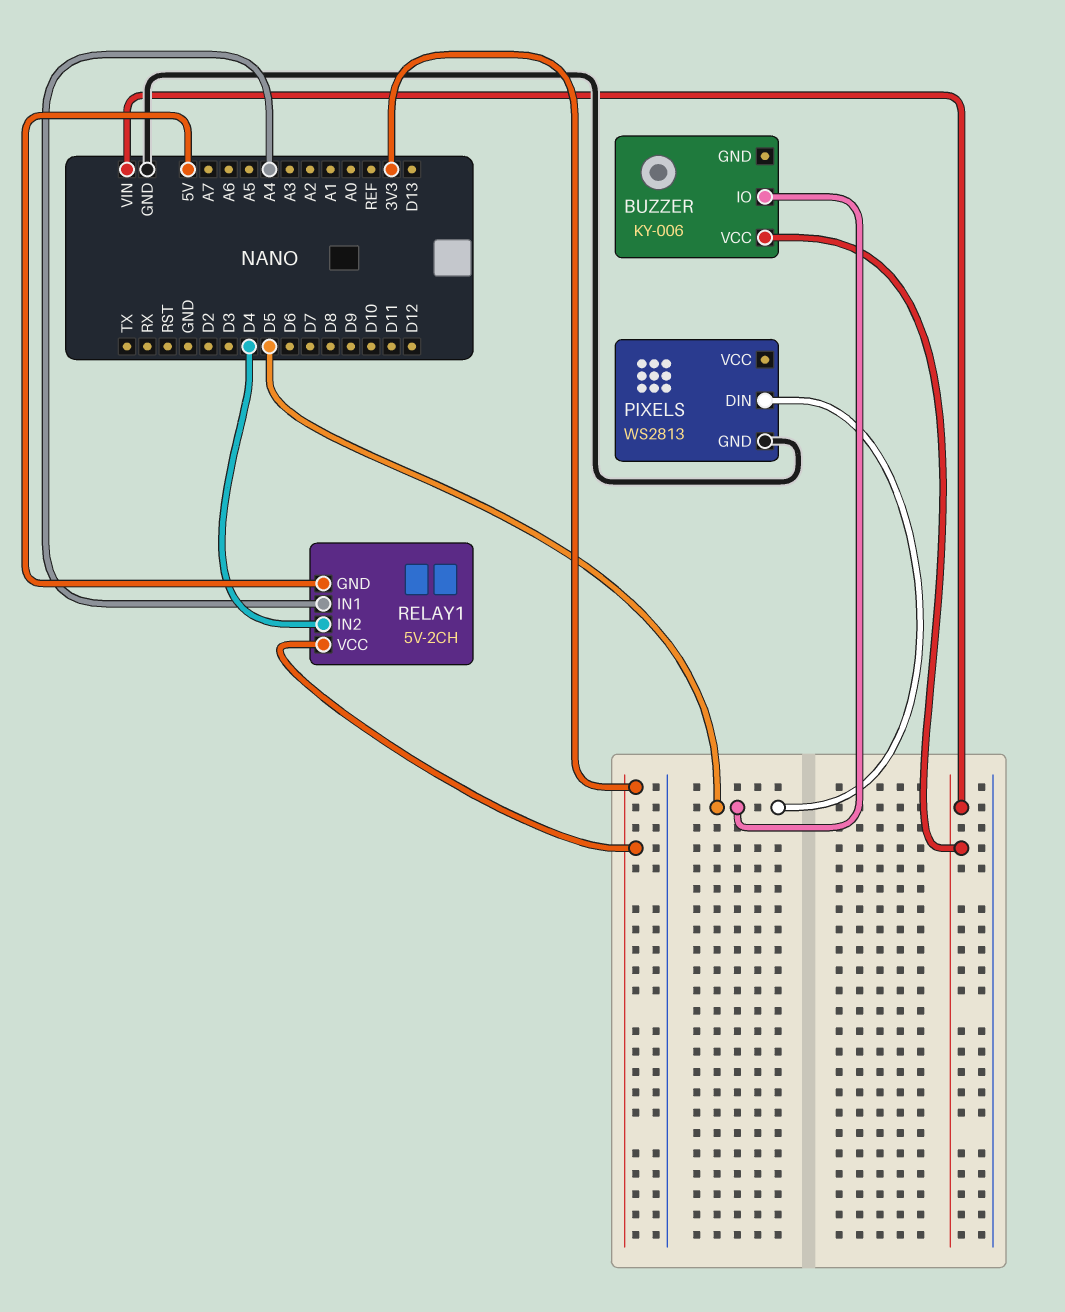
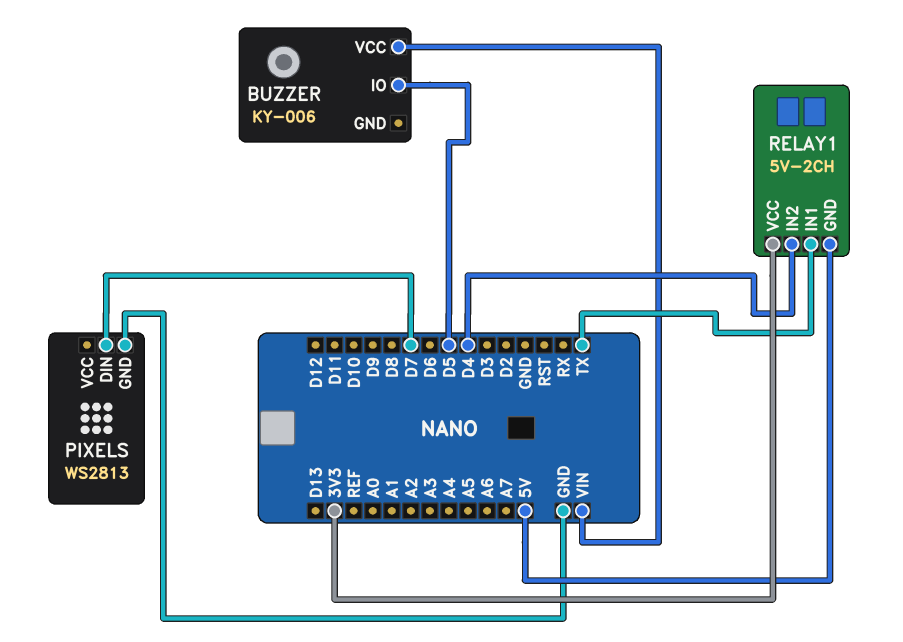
PIXELS pin DIN: D5 -> D7
RELAY1 pin IN1: A4 -> TX

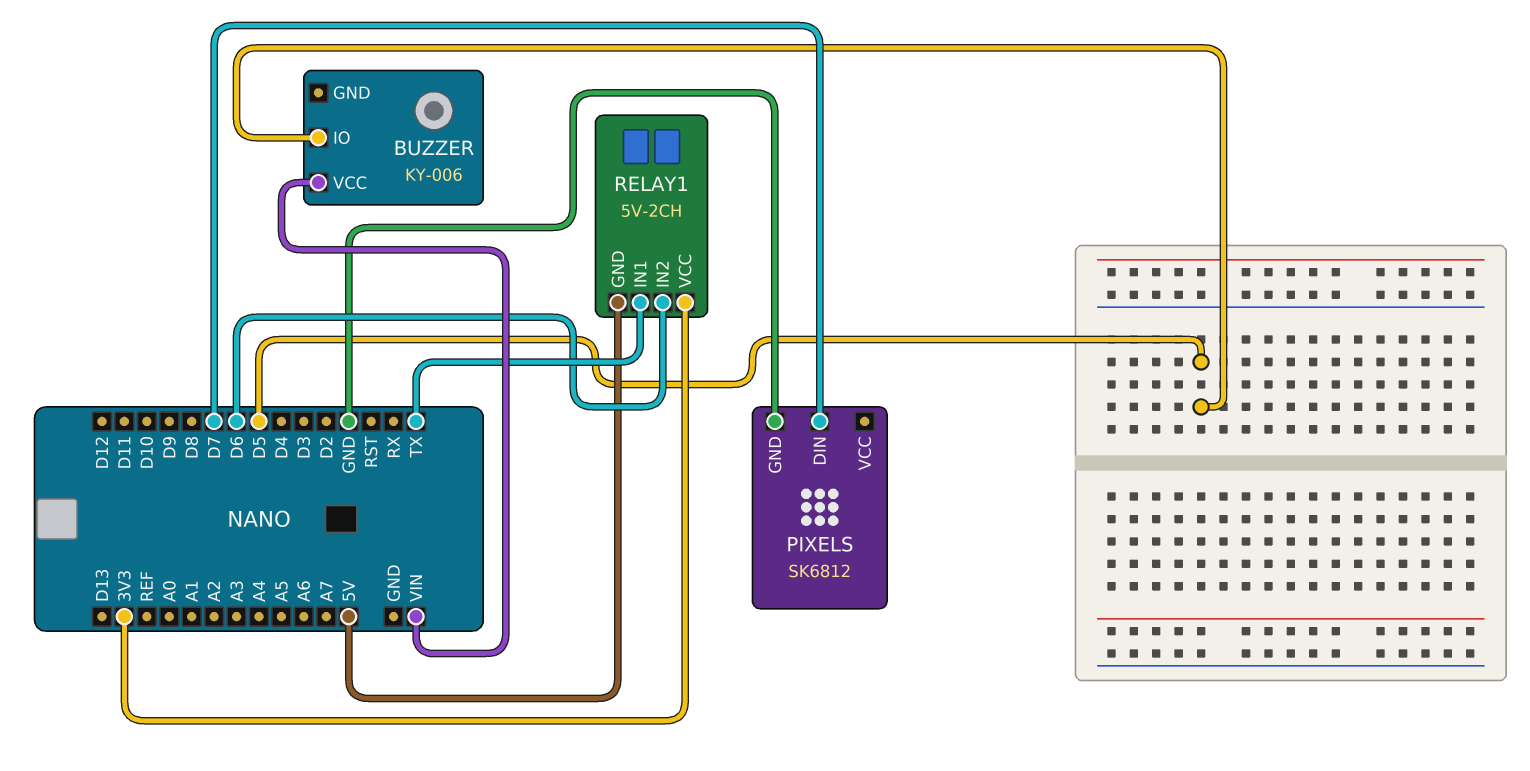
PIXELS: WS2813 -> SK6812
RELAY1 pin IN2: D4 -> D6

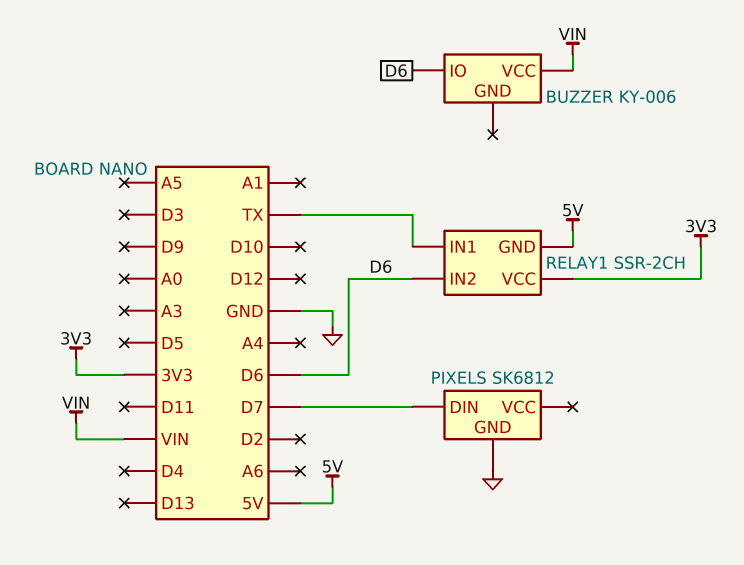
BUZZER pin IO: D5 -> D6
RELAY1: 5V-2CH -> SSR-2CH

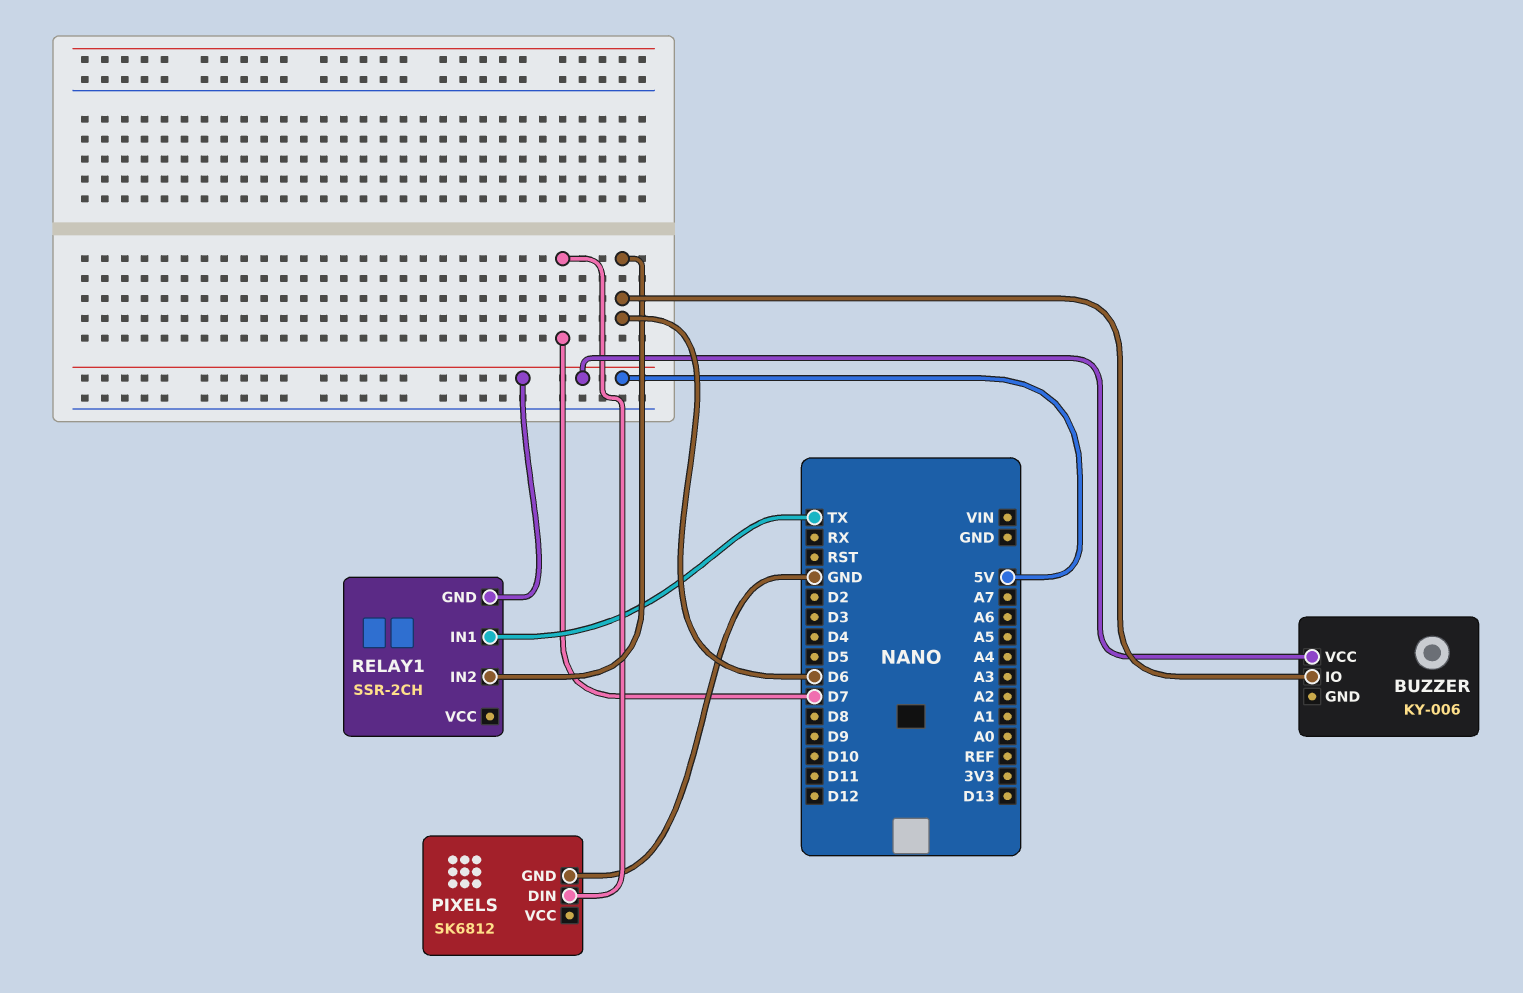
BUZZER pin VCC: VIN -> 5V
RELAY1 pin VCC: 3V3 -> none

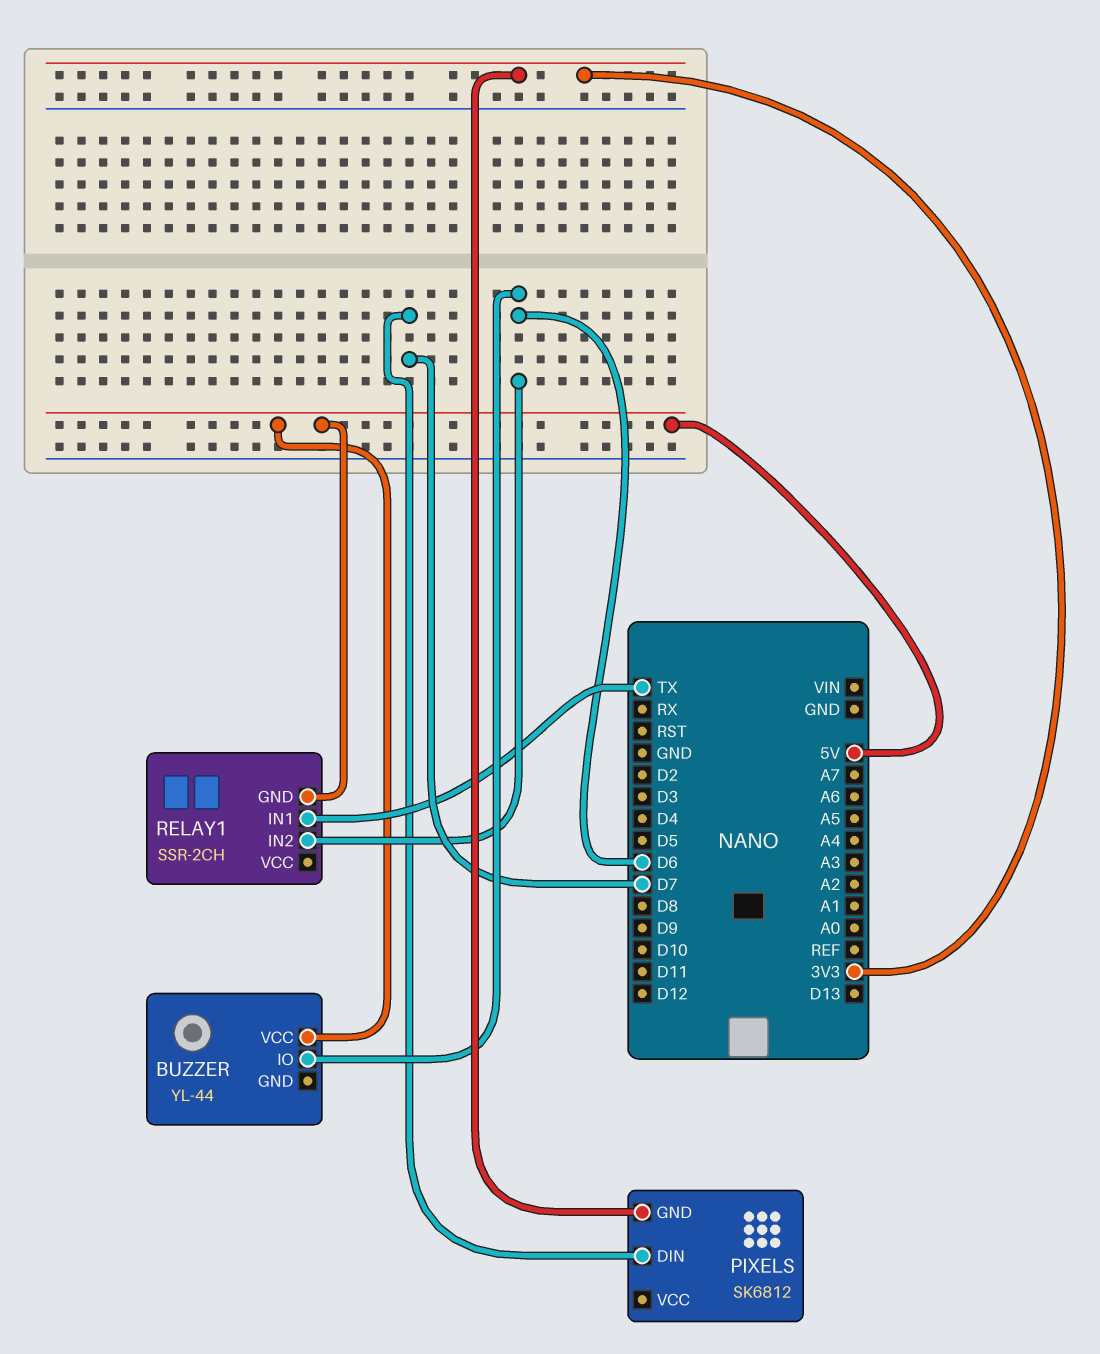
BUZZER: KY-006 -> YL-44
PIXELS pin GND: GND -> 3V3

